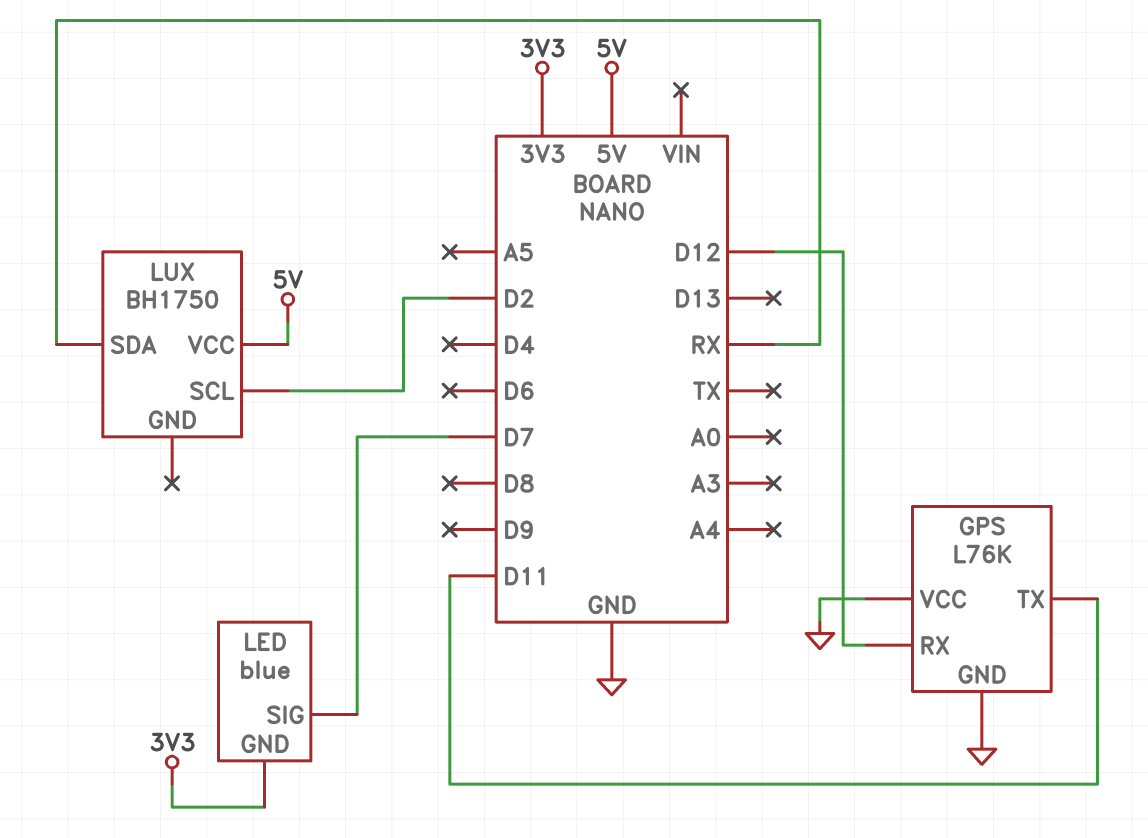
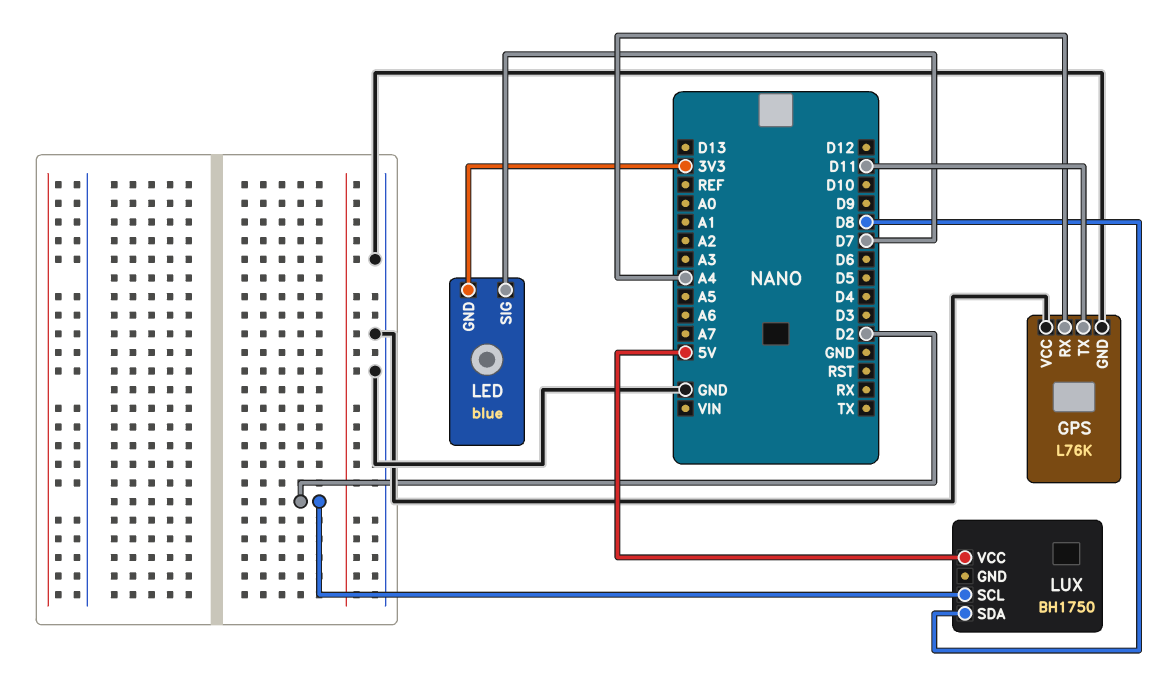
GPS pin RX: D12 -> A4
LUX pin SDA: RX -> D8

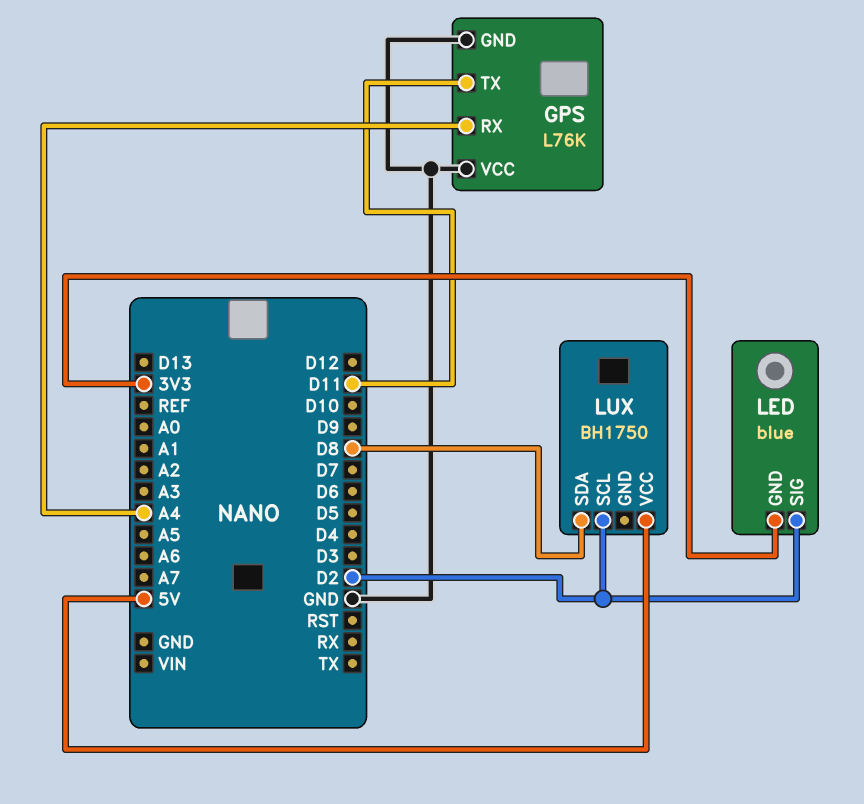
LED pin SIG: D7 -> D2

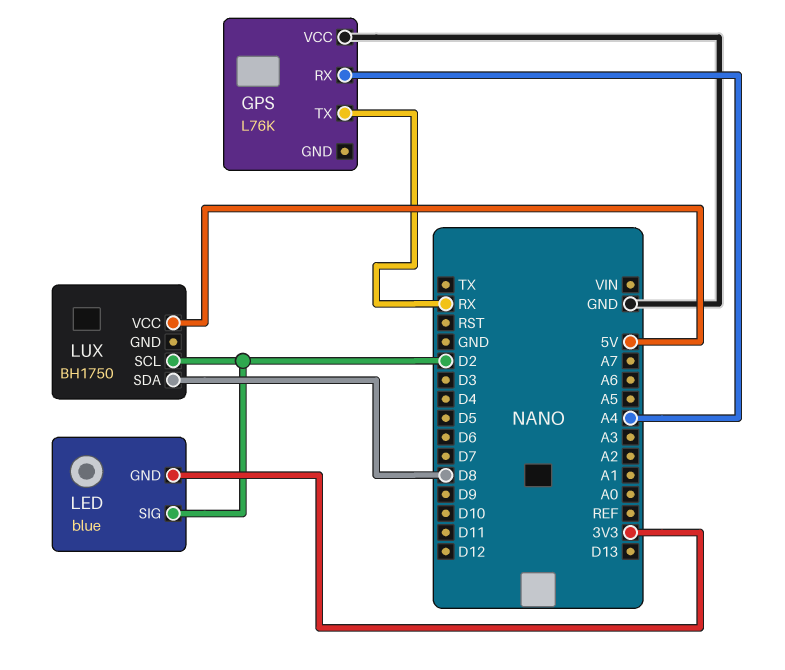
GPS pin GND: GND -> none
GPS pin TX: D11 -> RX

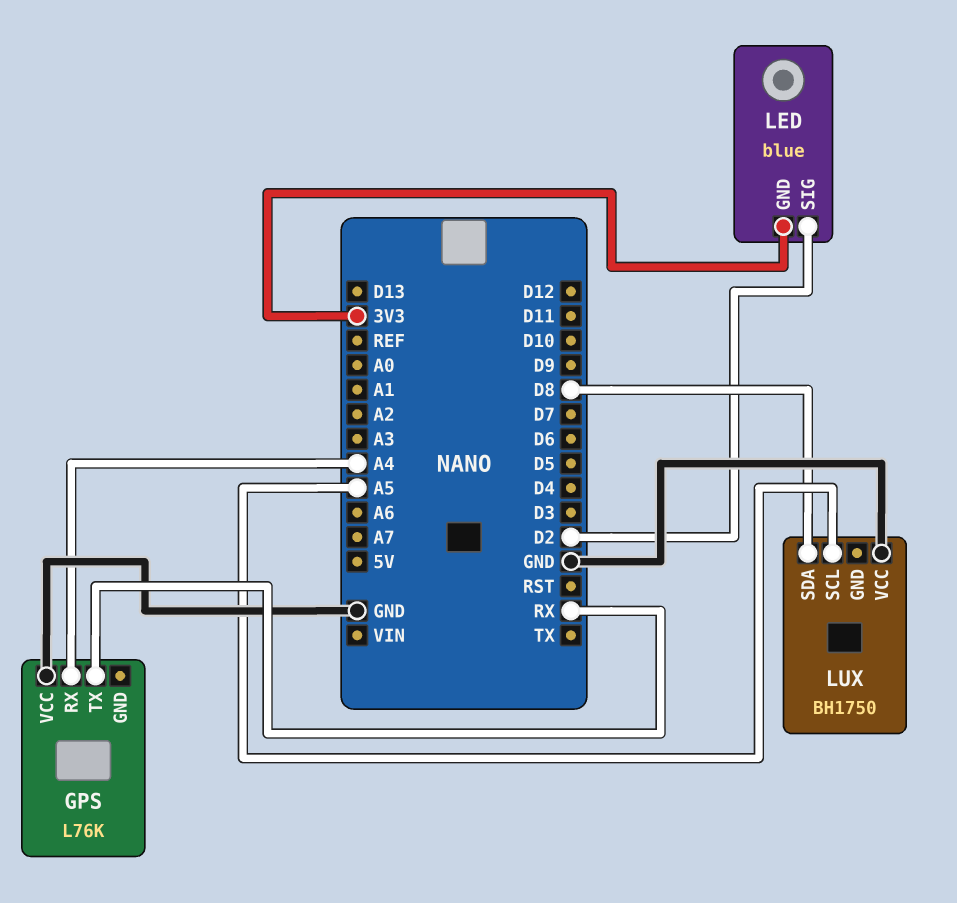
LUX pin SCL: D2 -> A5
LUX pin VCC: 5V -> GND

